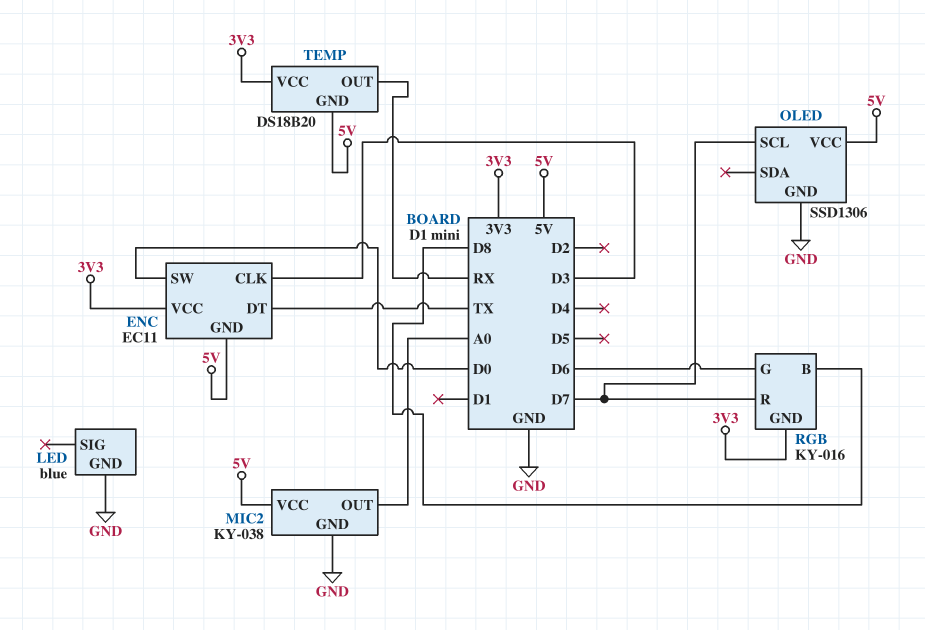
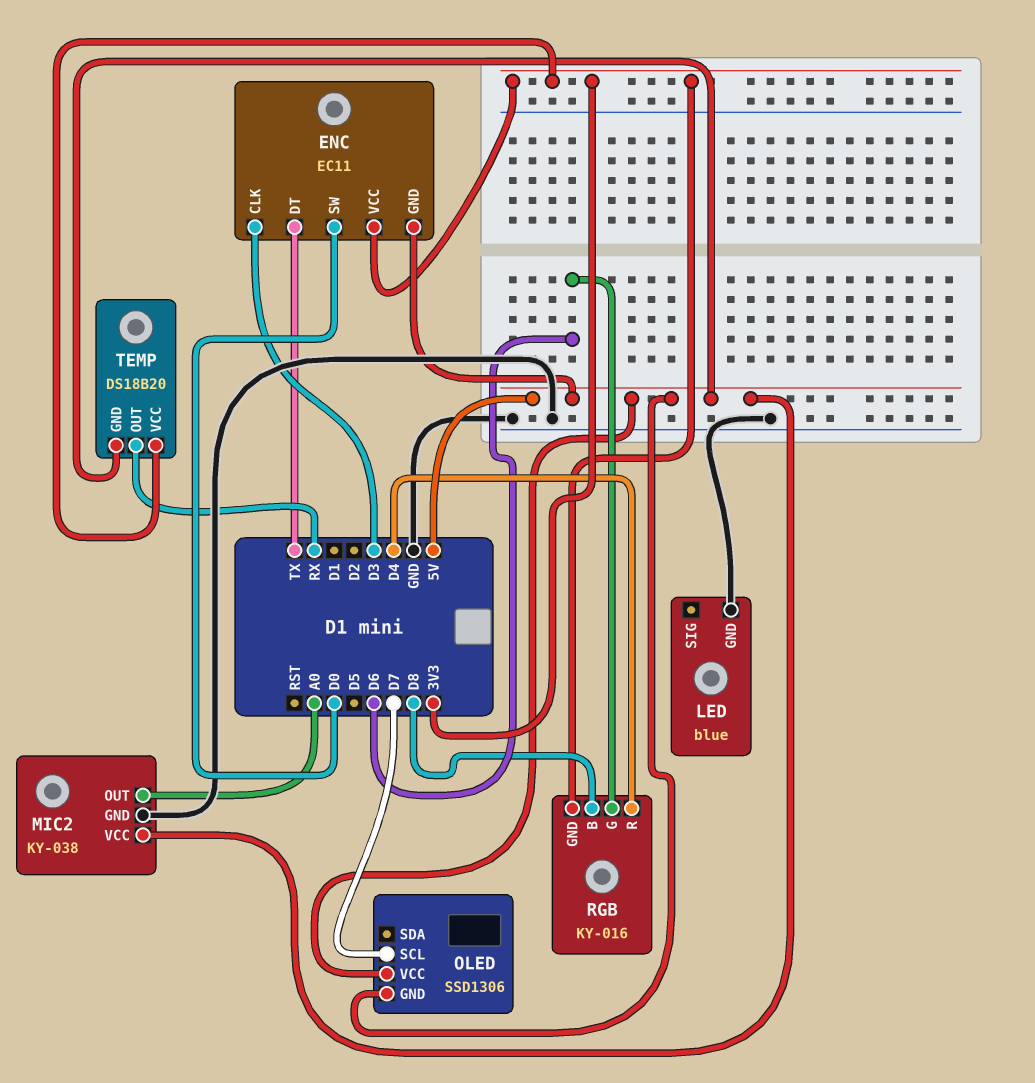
OLED pin GND: GND -> 5V
RGB pin R: D7 -> D4

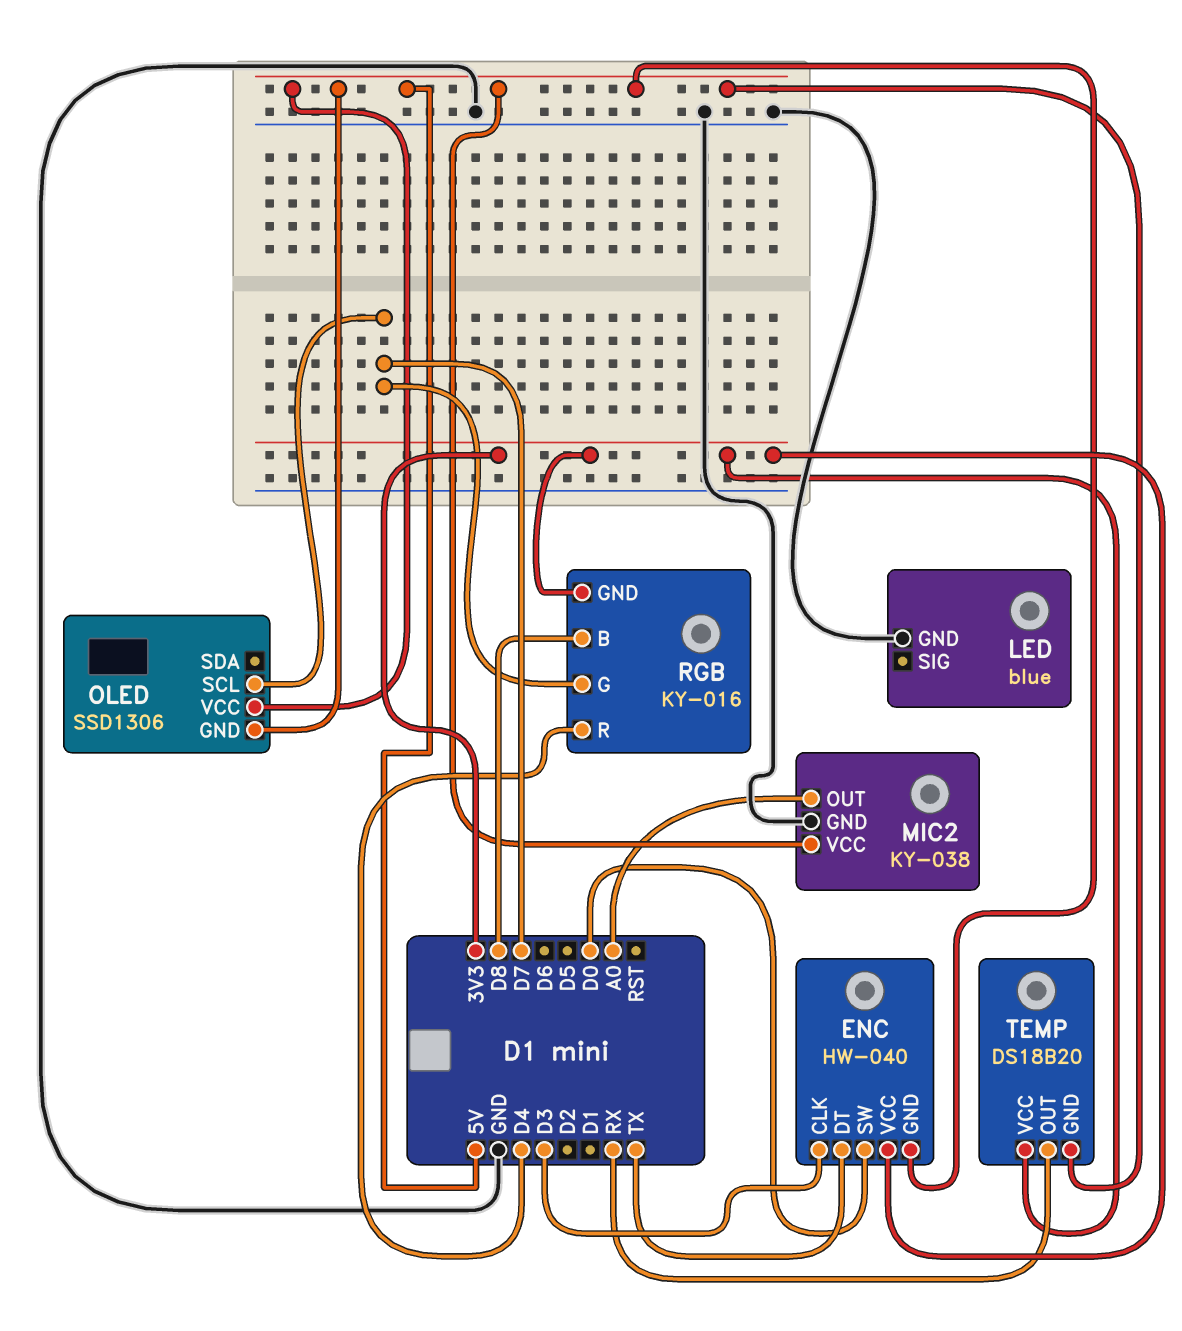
ENC: EC11 -> HW-040
RGB pin G: D6 -> D7

